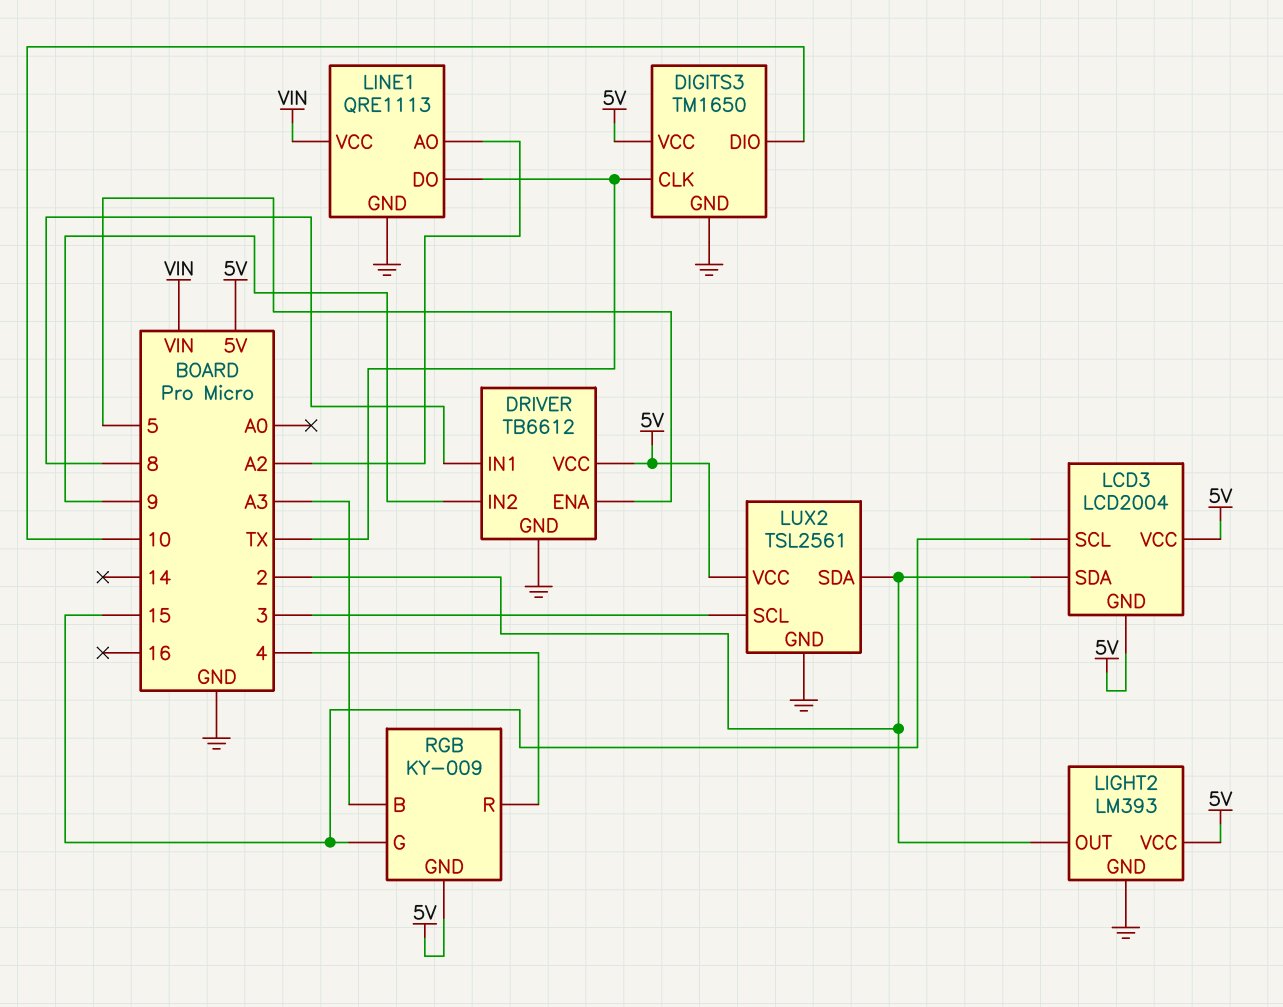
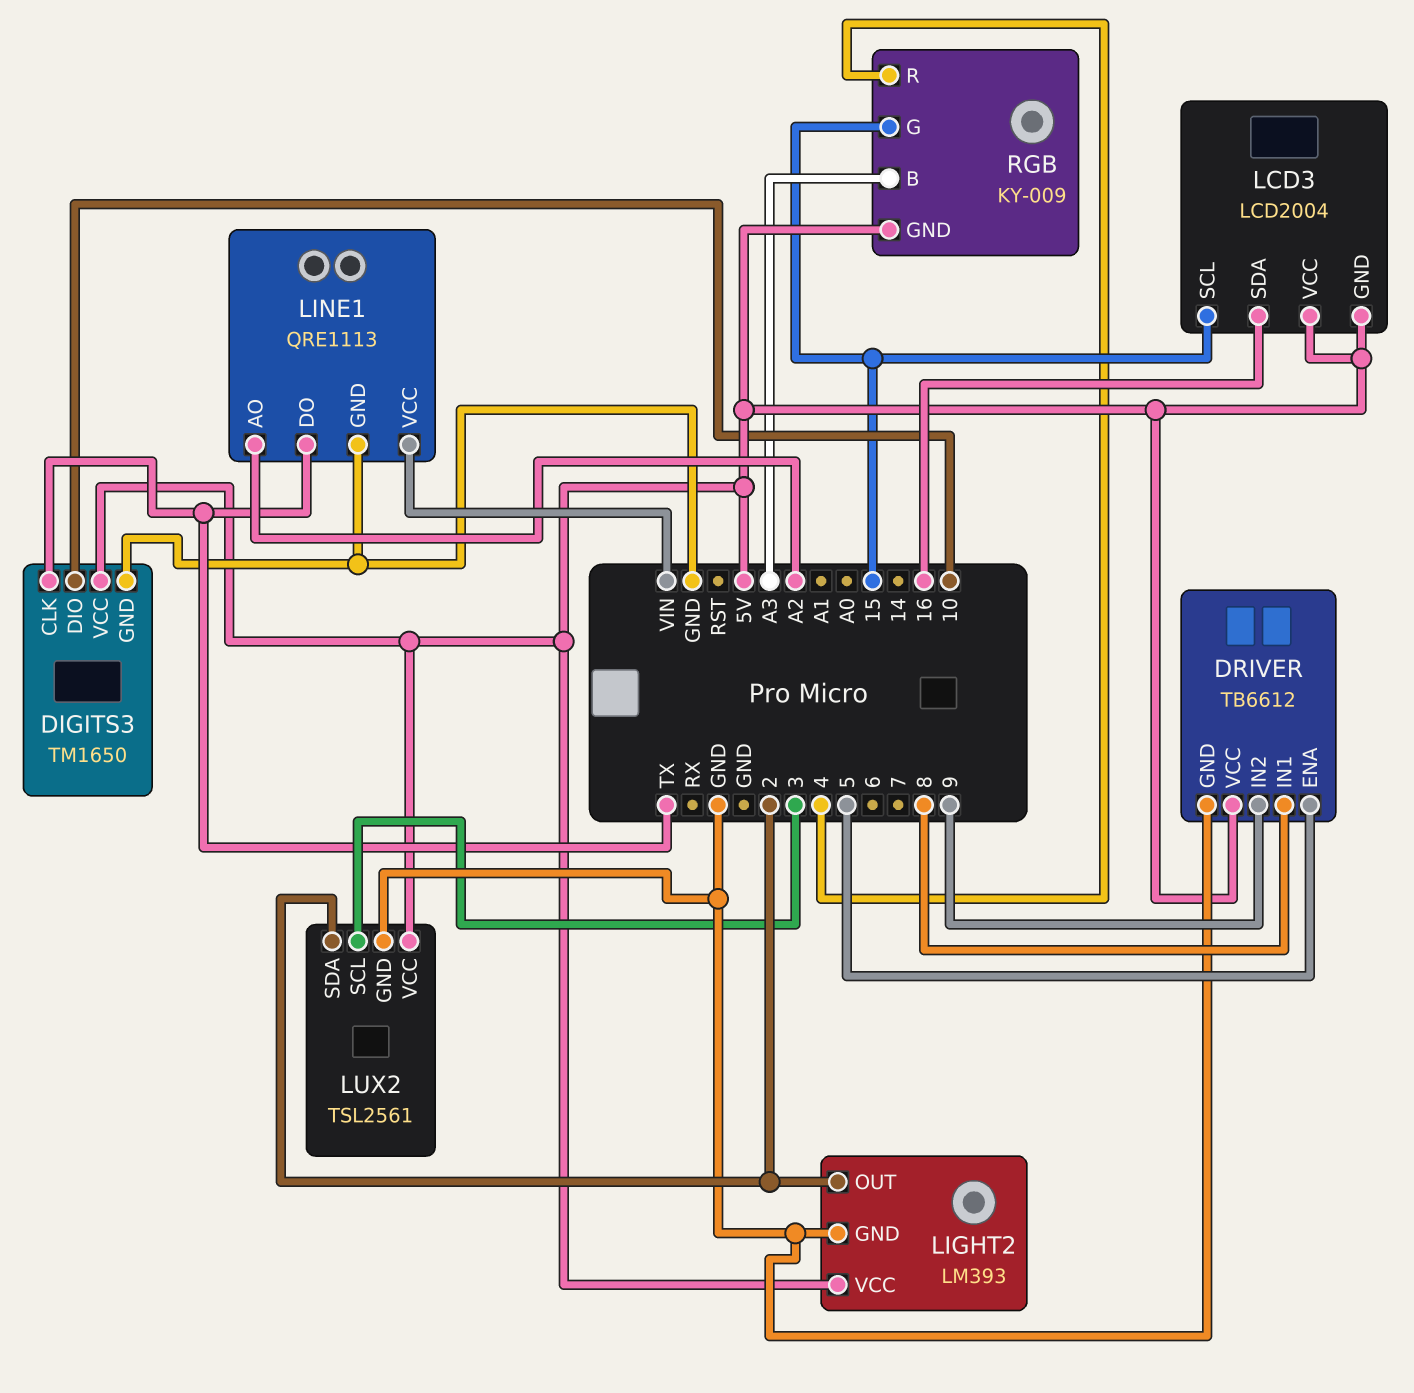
LCD3 pin SDA: 2 -> 16

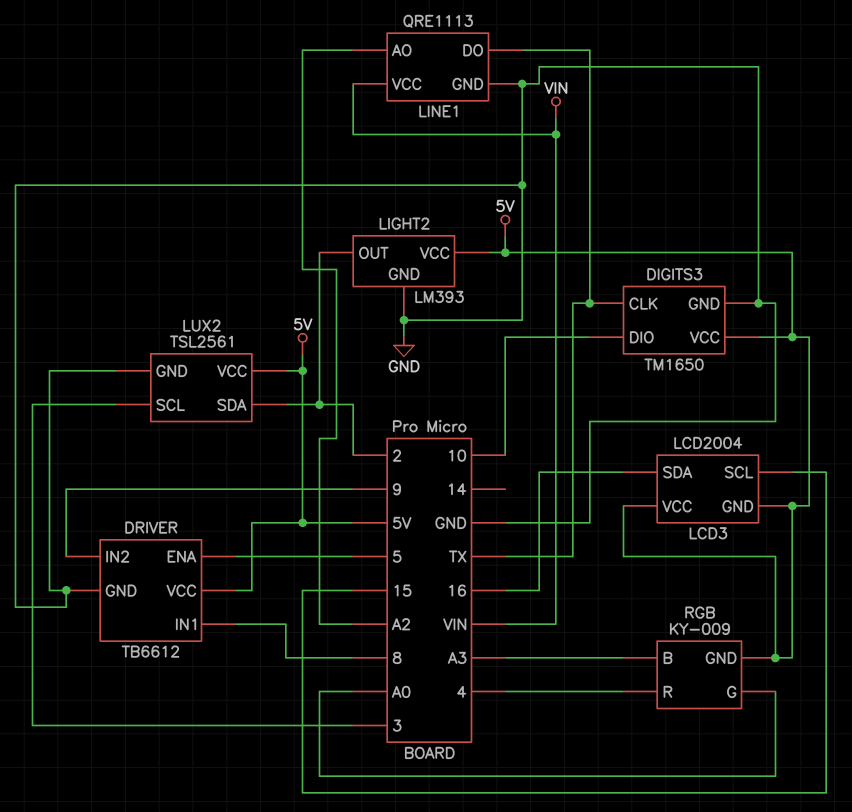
RGB pin G: 15 -> A0

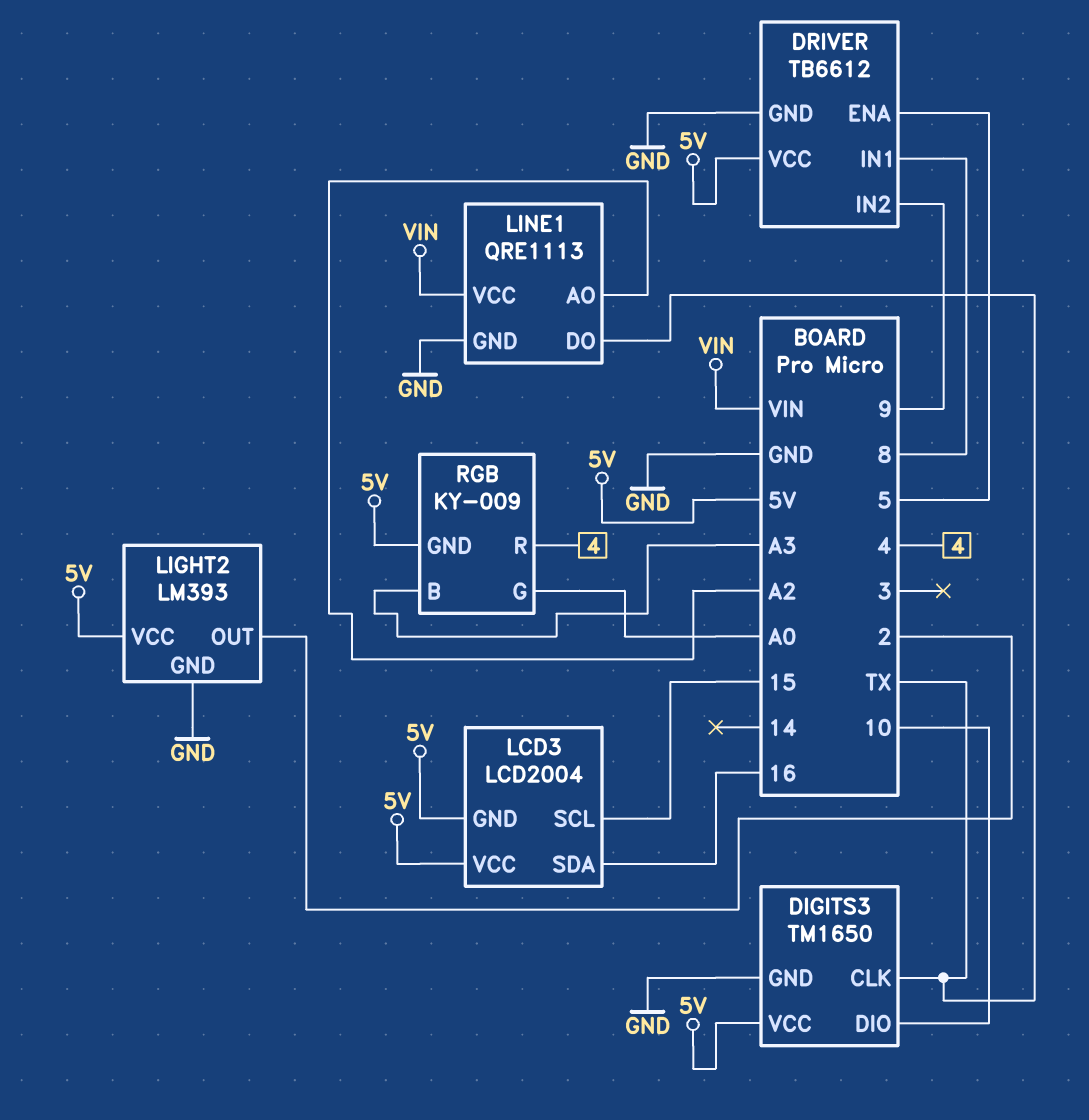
LUX2: TSL2561 -> none
LUX2 pin GND: GND -> none
LUX2 pin SCL: 3 -> none
LUX2 pin SDA: 2 -> none
LUX2 pin VCC: 5V -> none

